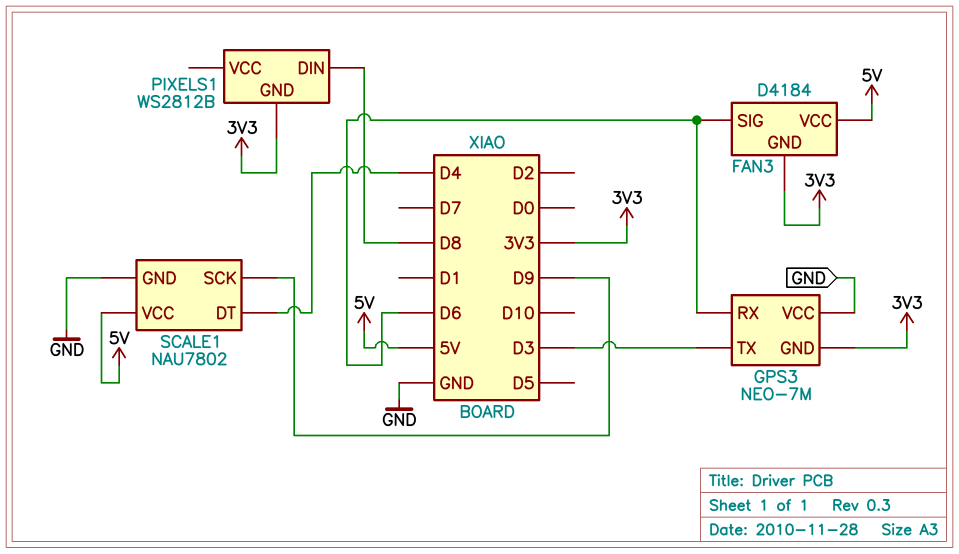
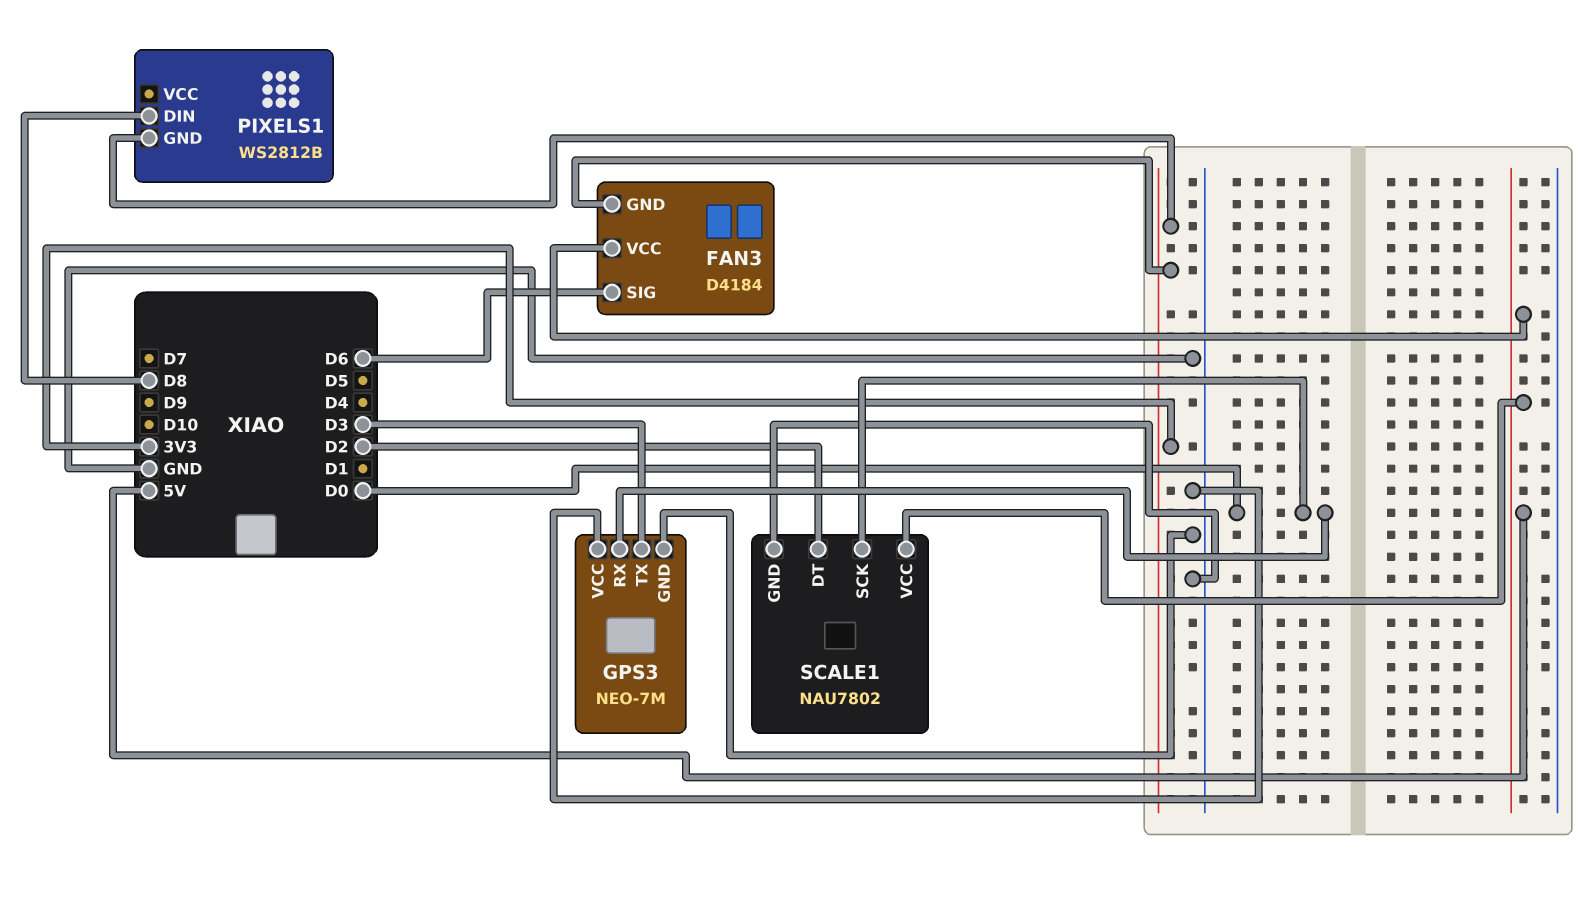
GPS3 pin GND: 3V3 -> GND
GPS3 pin RX: D6 -> D0
SCALE1 pin DT: D4 -> D2
SCALE1 pin SCK: D9 -> D0

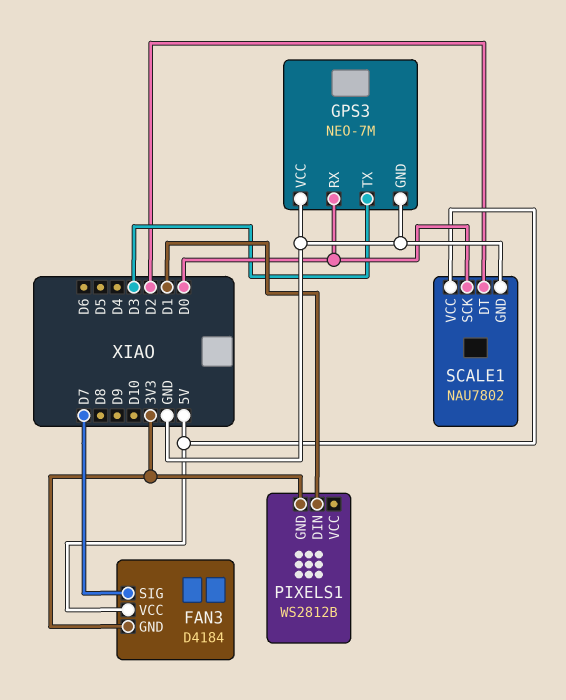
FAN3 pin SIG: D6 -> D7
PIXELS1 pin DIN: D8 -> D1

